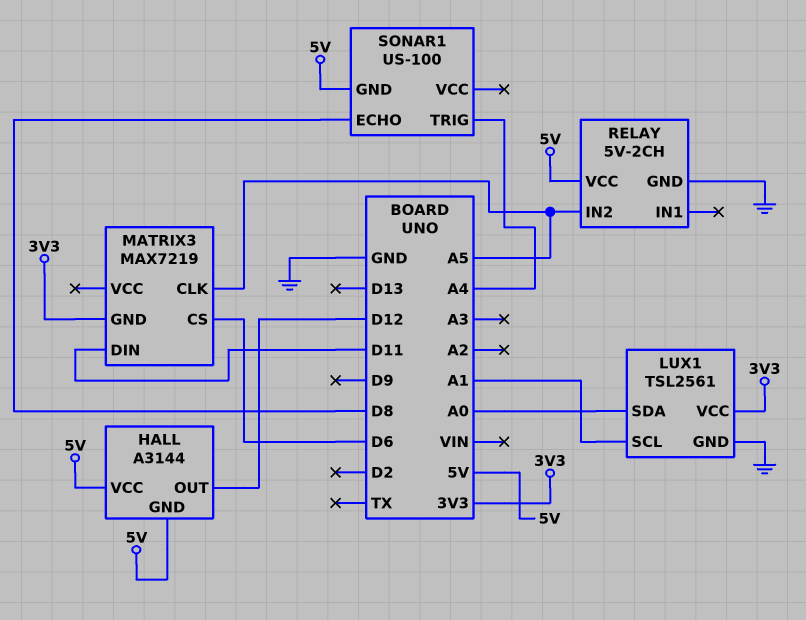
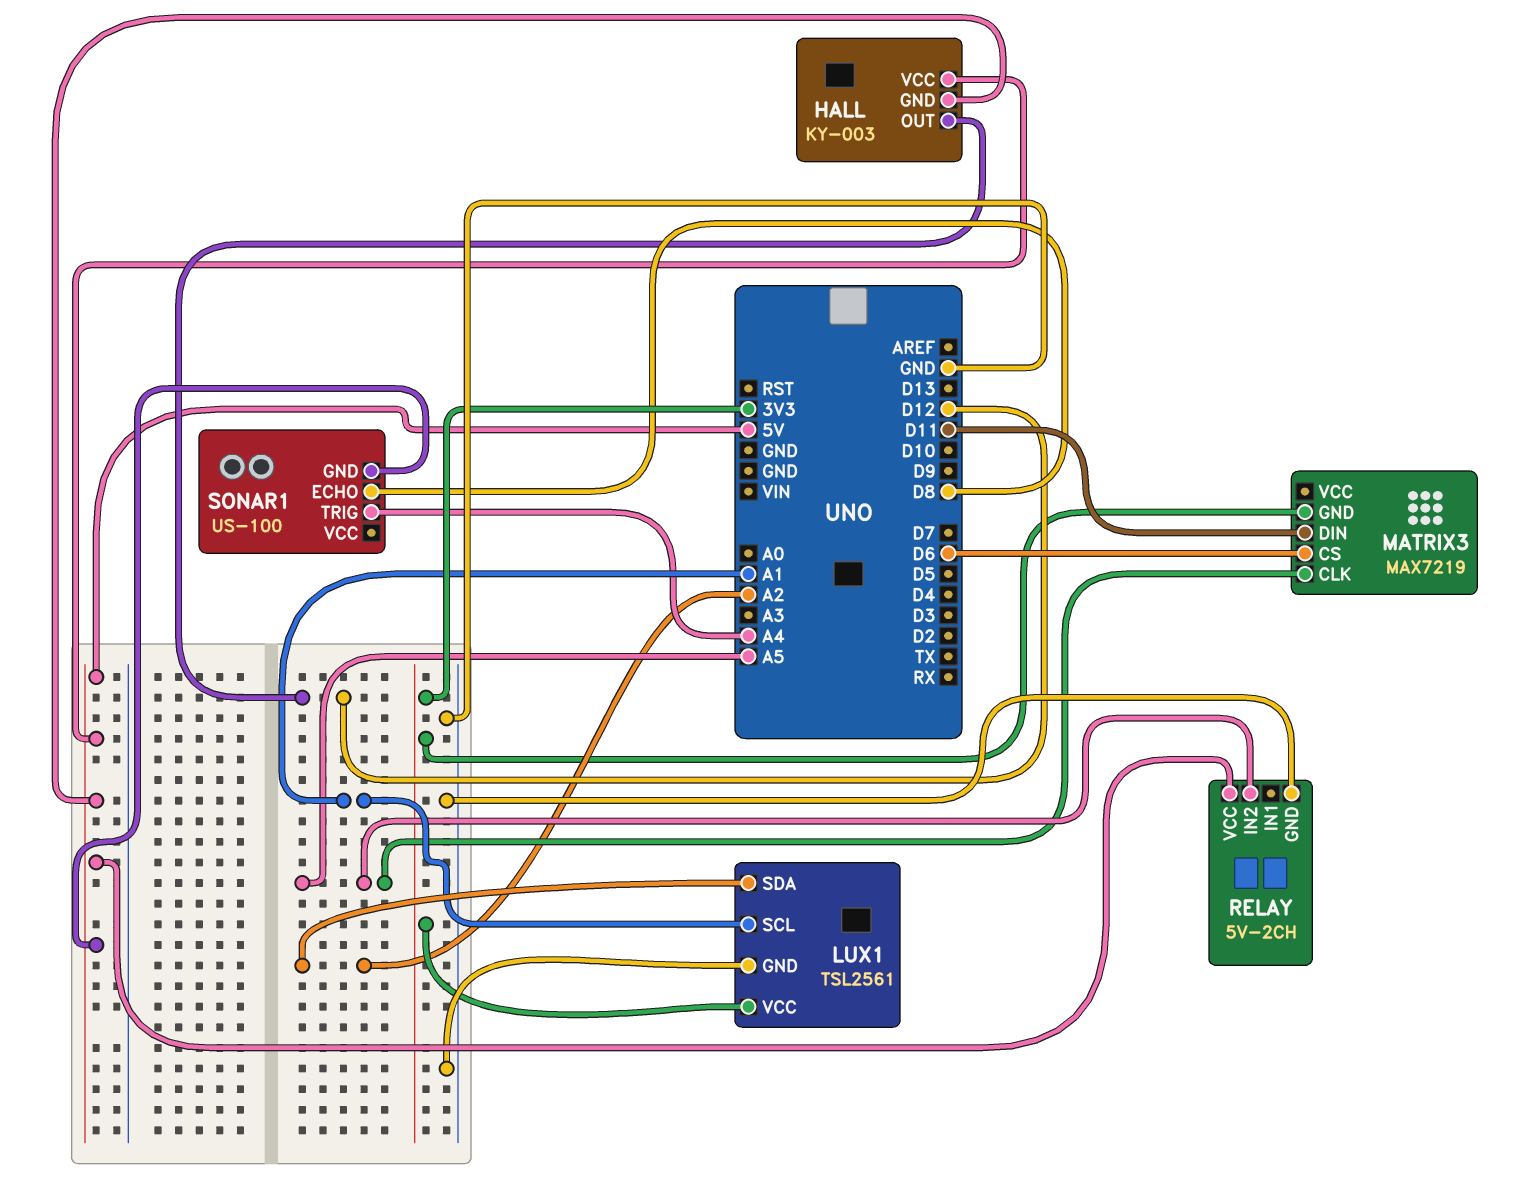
HALL: A3144 -> KY-003
LUX1 pin SDA: A0 -> A2

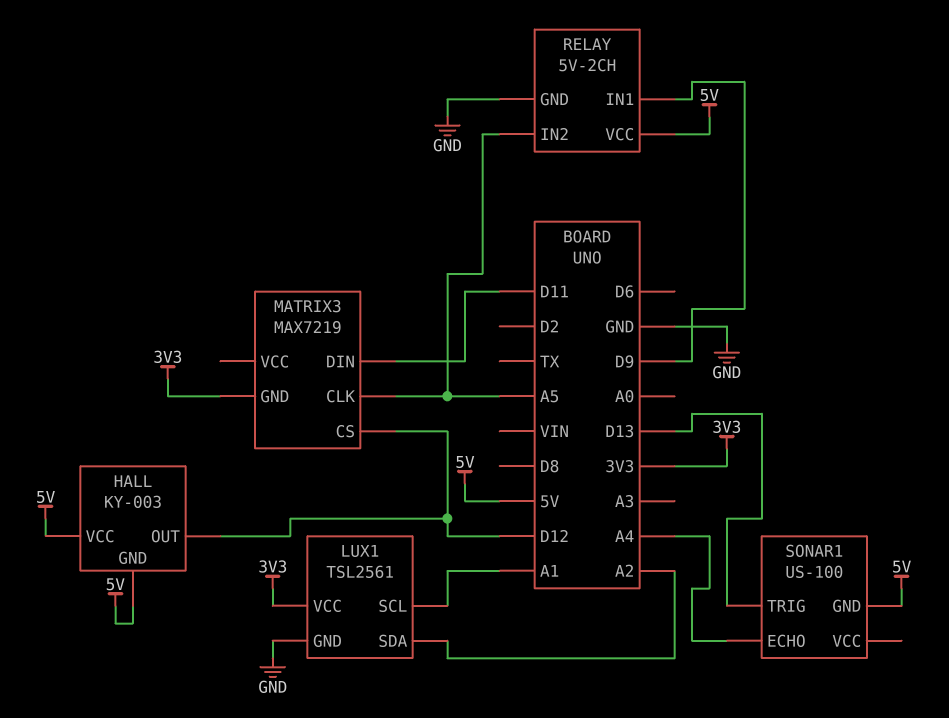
MATRIX3 pin CS: D6 -> D12
RELAY pin IN1: none -> D9
SONAR1 pin ECHO: D8 -> A4
SONAR1 pin TRIG: A4 -> D13

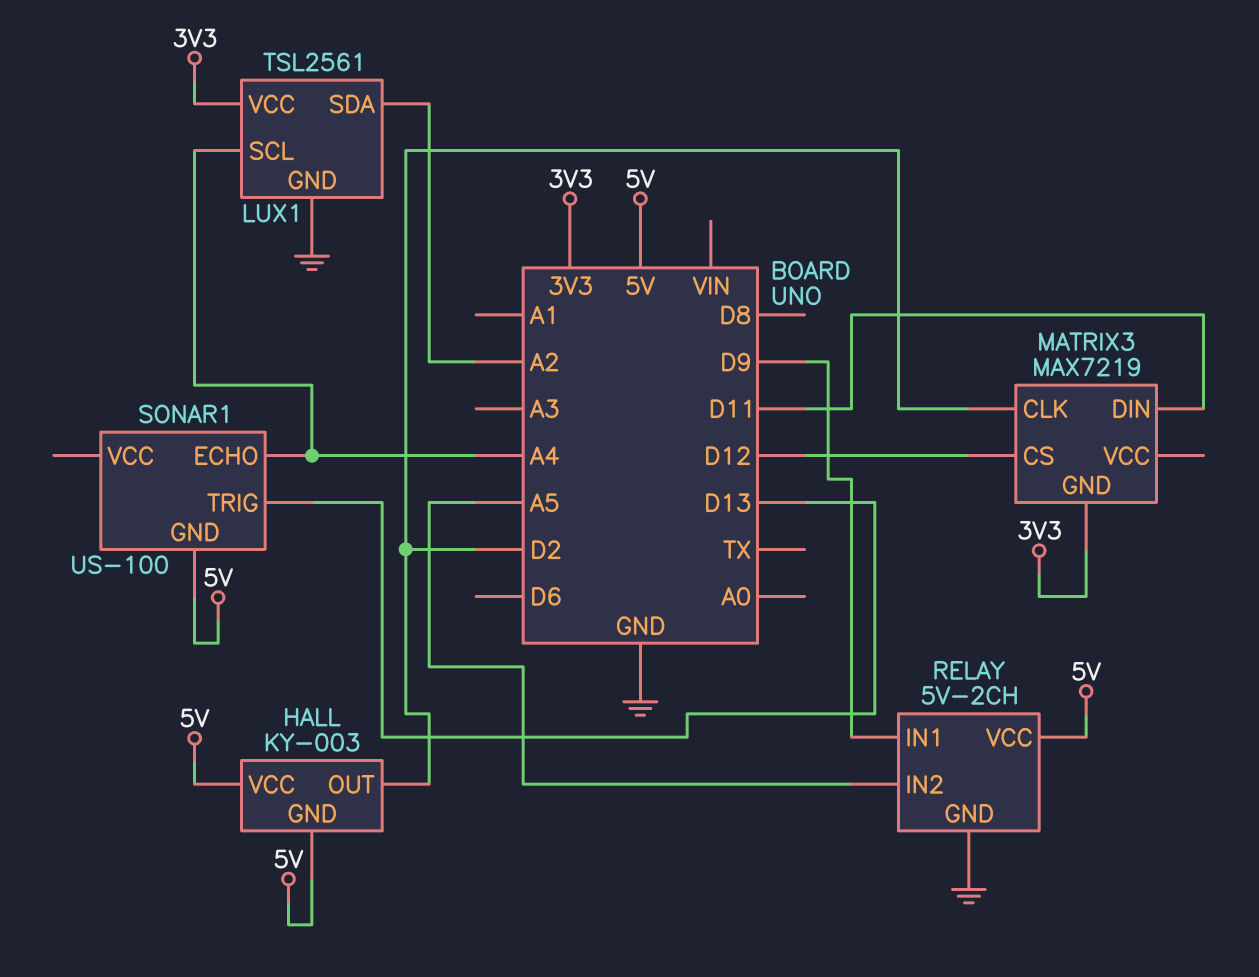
HALL pin OUT: D12 -> D2
LUX1 pin SCL: A1 -> A4
MATRIX3 pin CLK: A5 -> D2

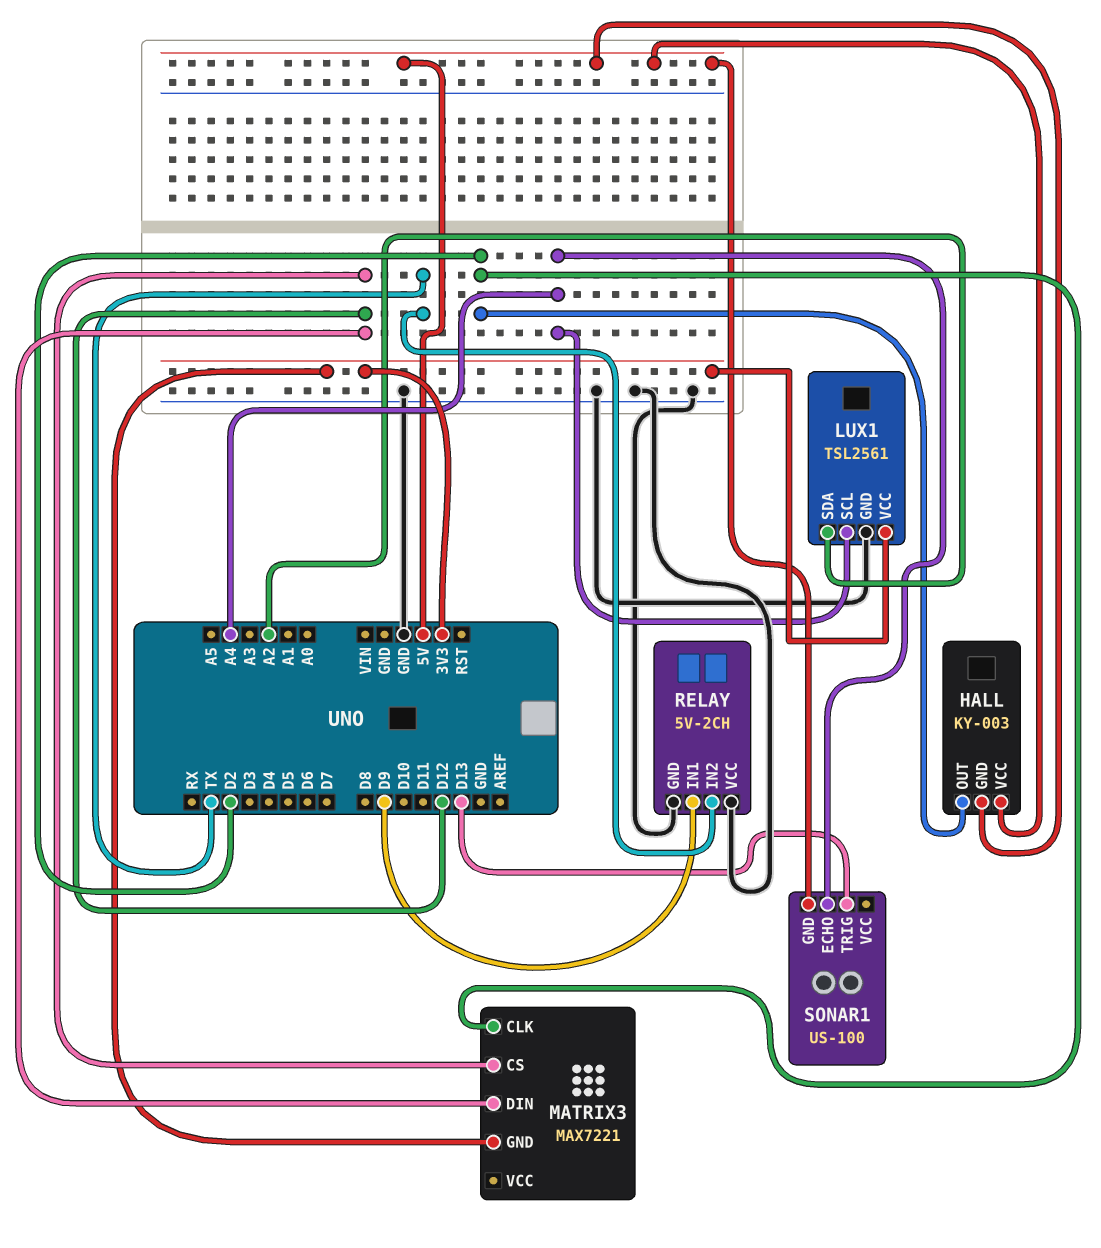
MATRIX3: MAX7219 -> MAX7221
MATRIX3 pin DIN: D11 -> D12
RELAY pin IN2: A5 -> TX
RELAY pin VCC: 5V -> GND

